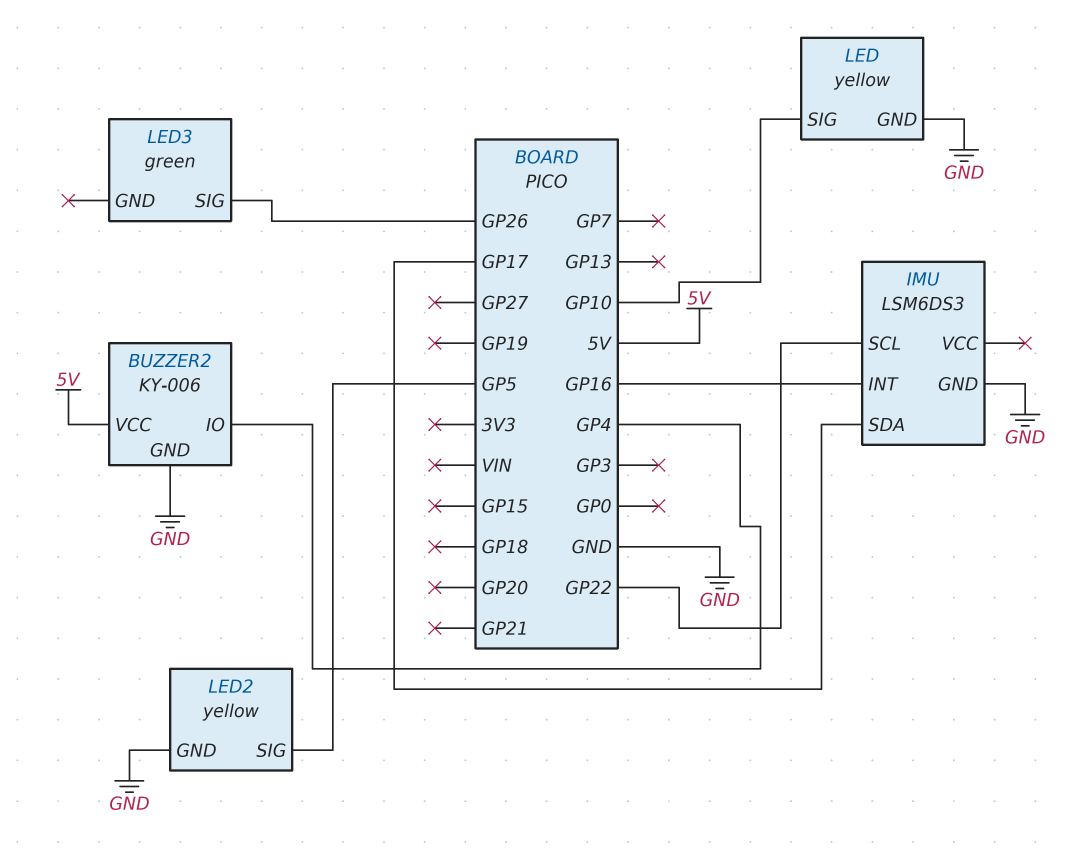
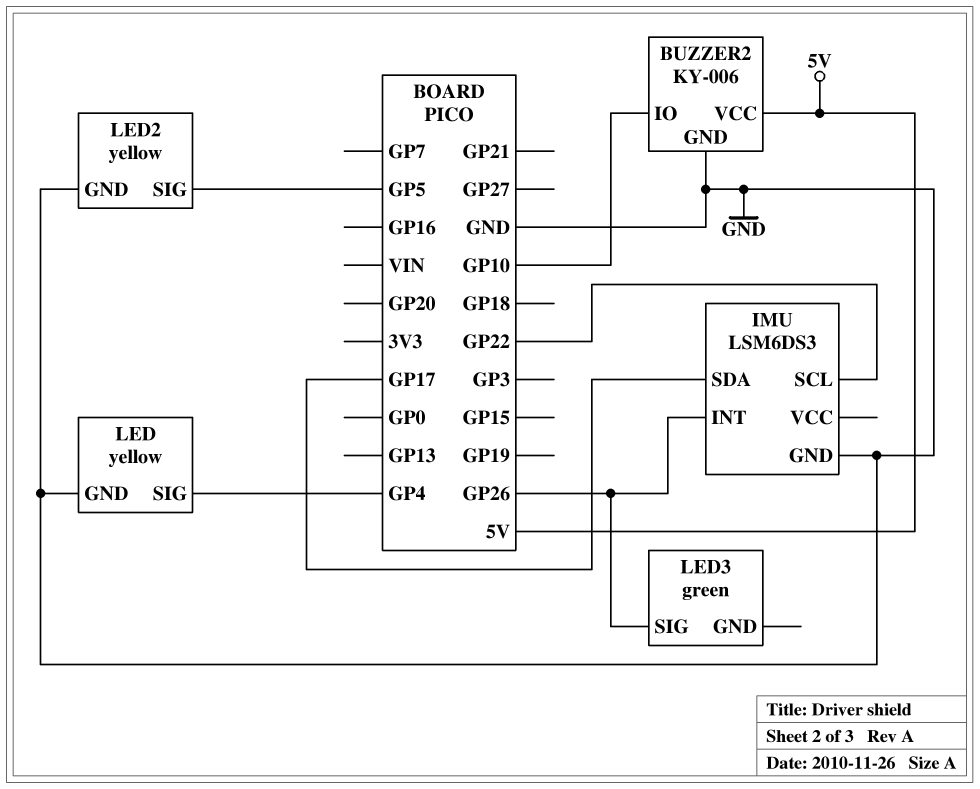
BUZZER2 pin IO: GP4 -> GP10
IMU pin INT: GP16 -> GP26
LED pin SIG: GP10 -> GP4

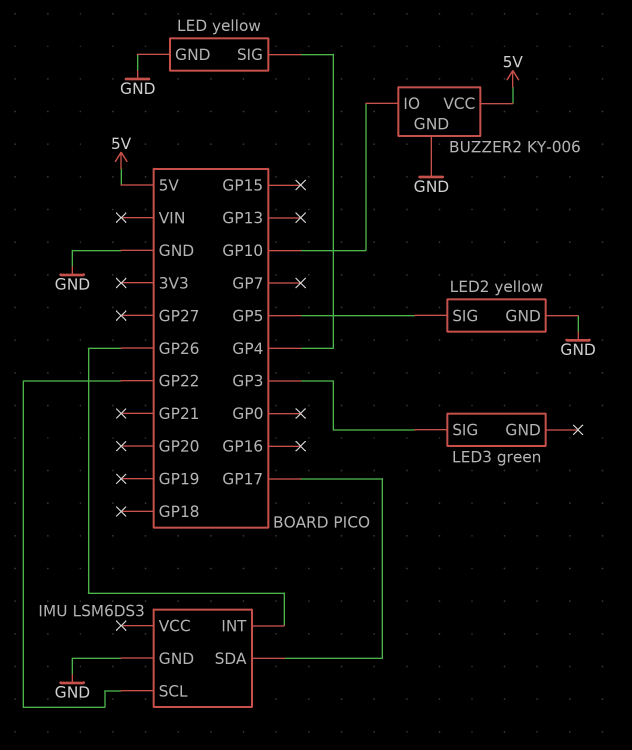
LED3 pin SIG: GP26 -> GP3

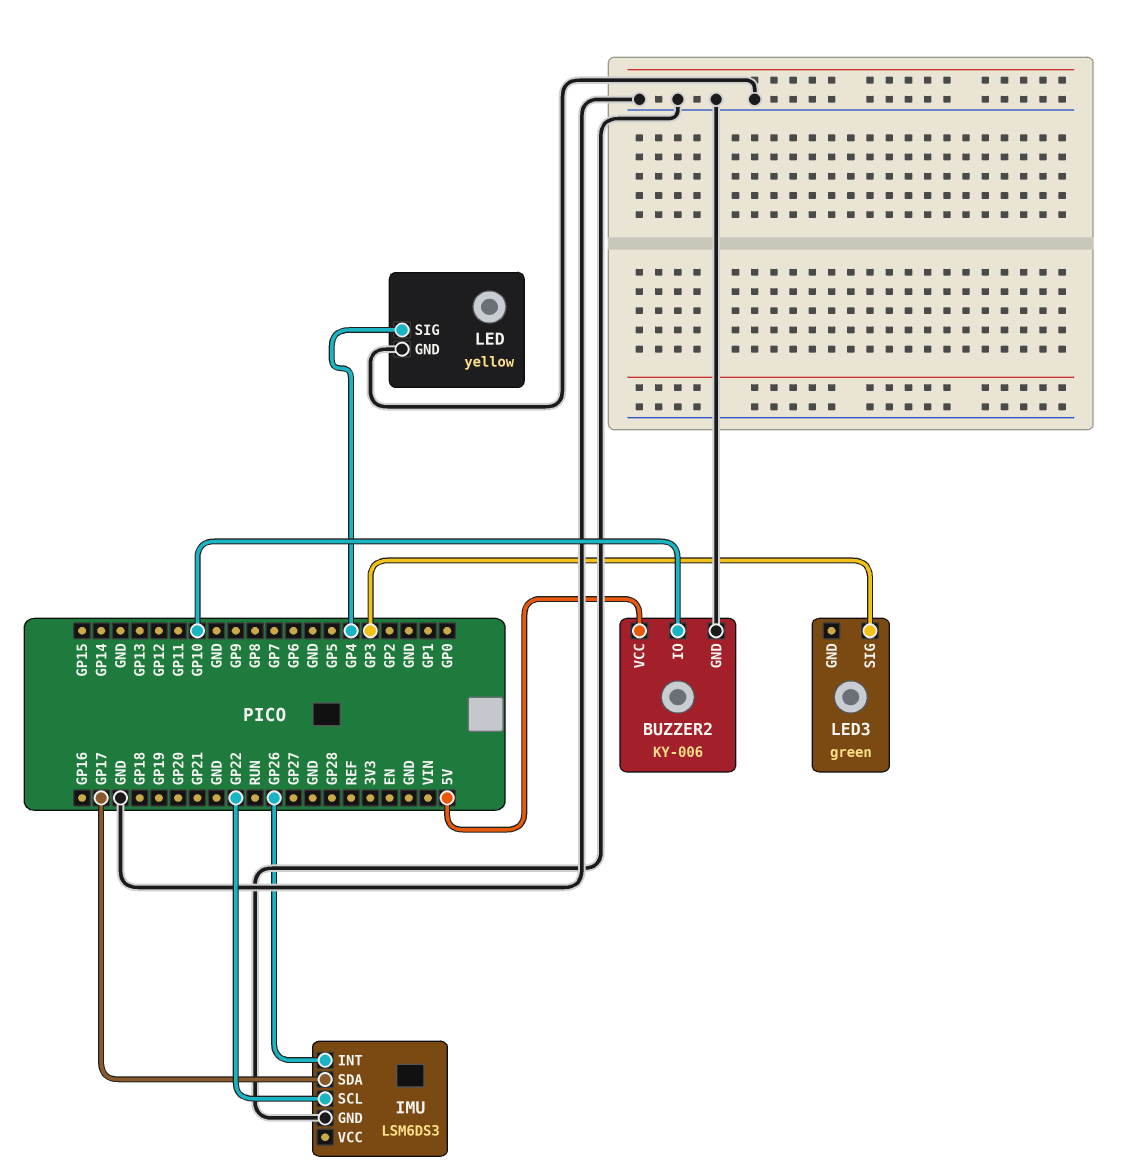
LED2: yellow -> none
LED2 pin GND: GND -> none
LED2 pin SIG: GP5 -> none

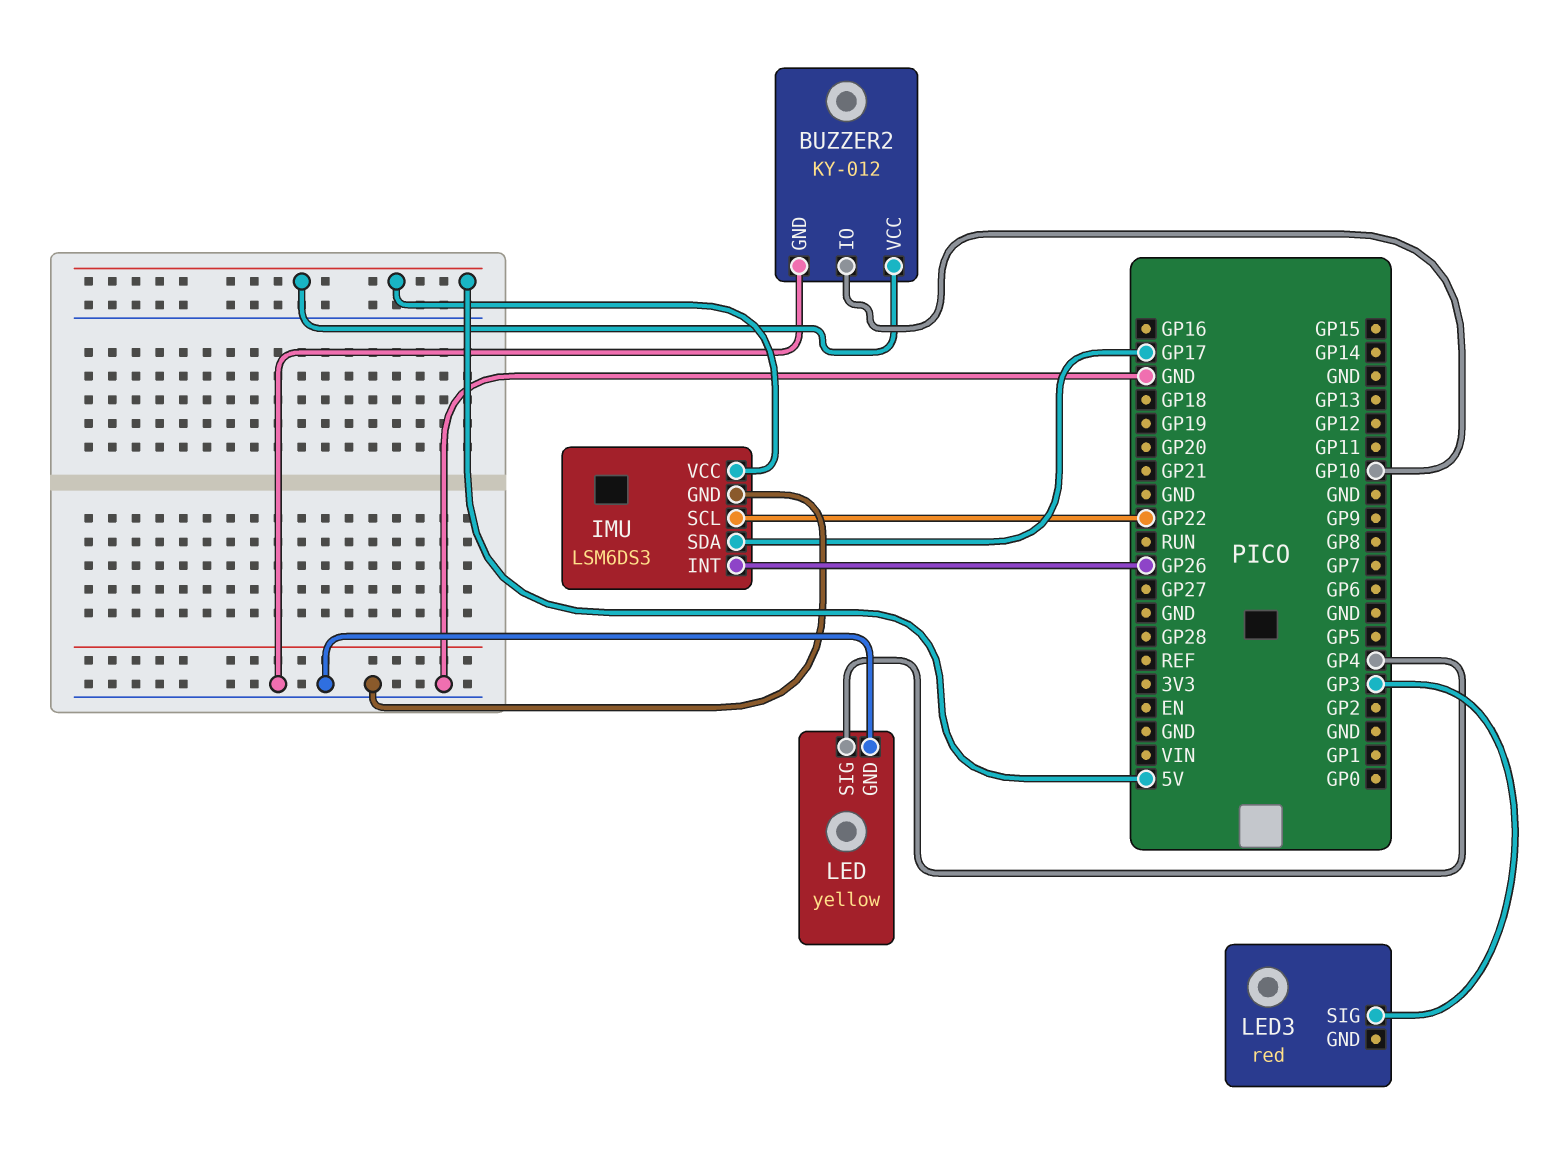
BUZZER2: KY-006 -> KY-012
IMU pin VCC: none -> 5V
LED3: green -> red

